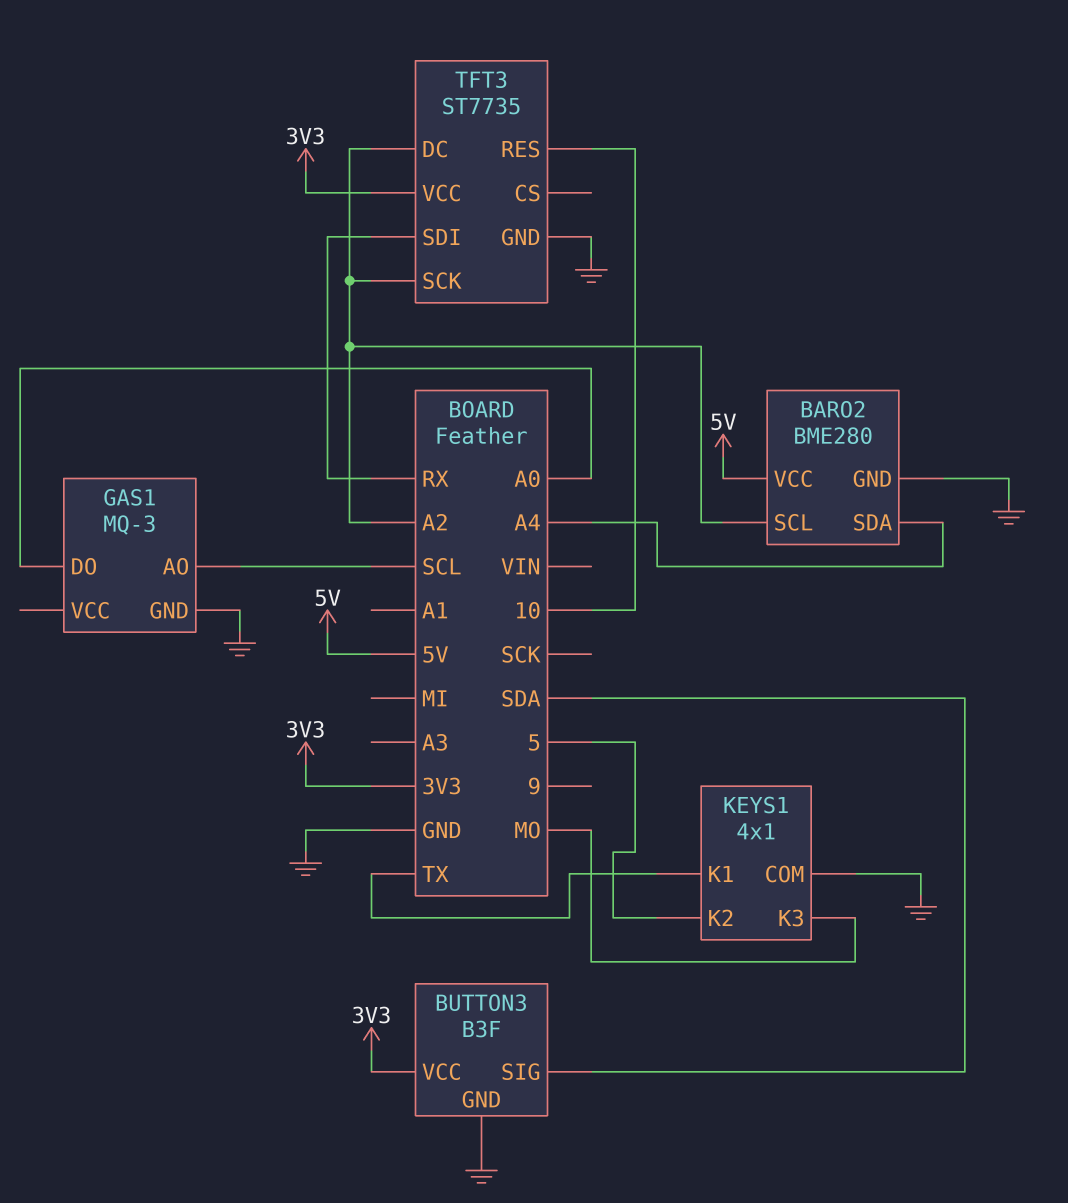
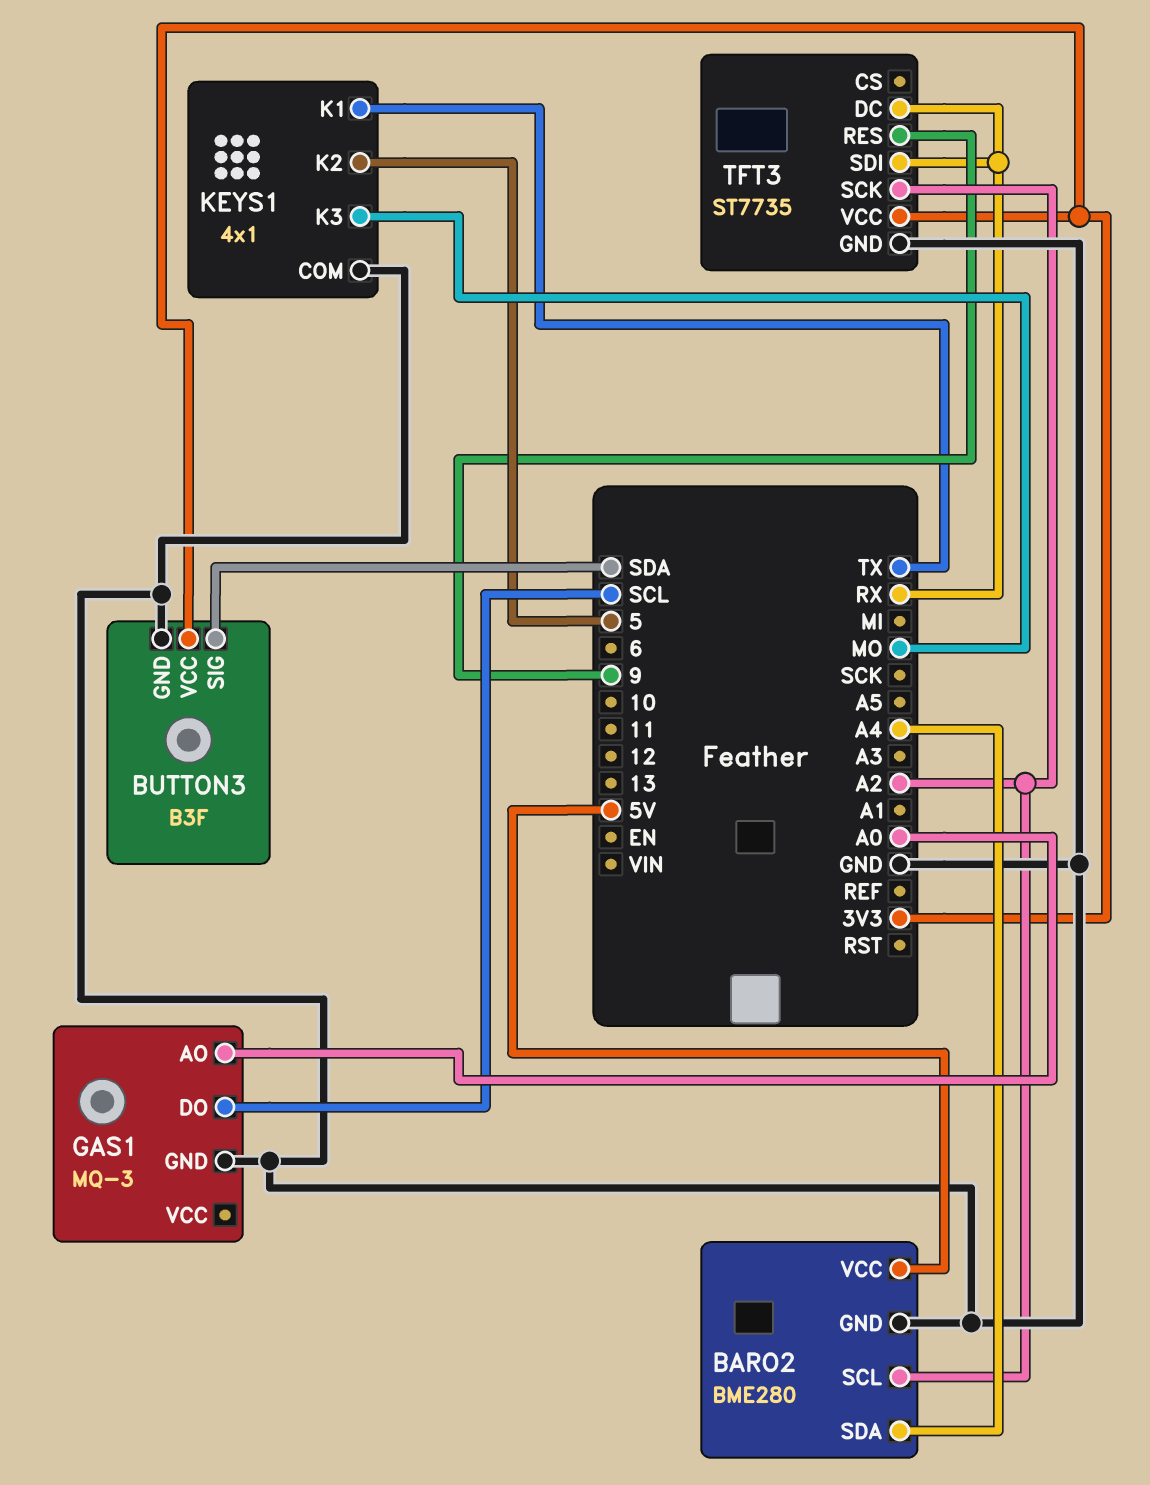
GAS1 pin AO: SCL -> A0
GAS1 pin DO: A0 -> SCL
TFT3 pin DC: A2 -> RX
TFT3 pin RES: 10 -> 9

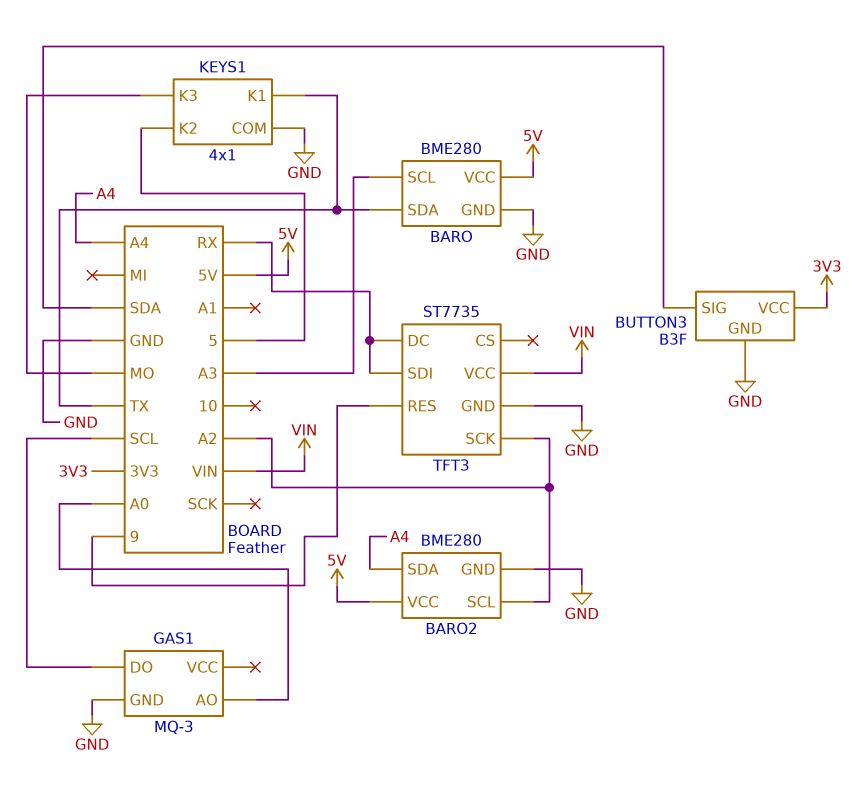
BARO: none -> BME280
BARO pin GND: none -> GND
BARO pin SCL: none -> A3
BARO pin SDA: none -> TX
BARO pin VCC: none -> 5V
TFT3 pin VCC: 3V3 -> VIN

